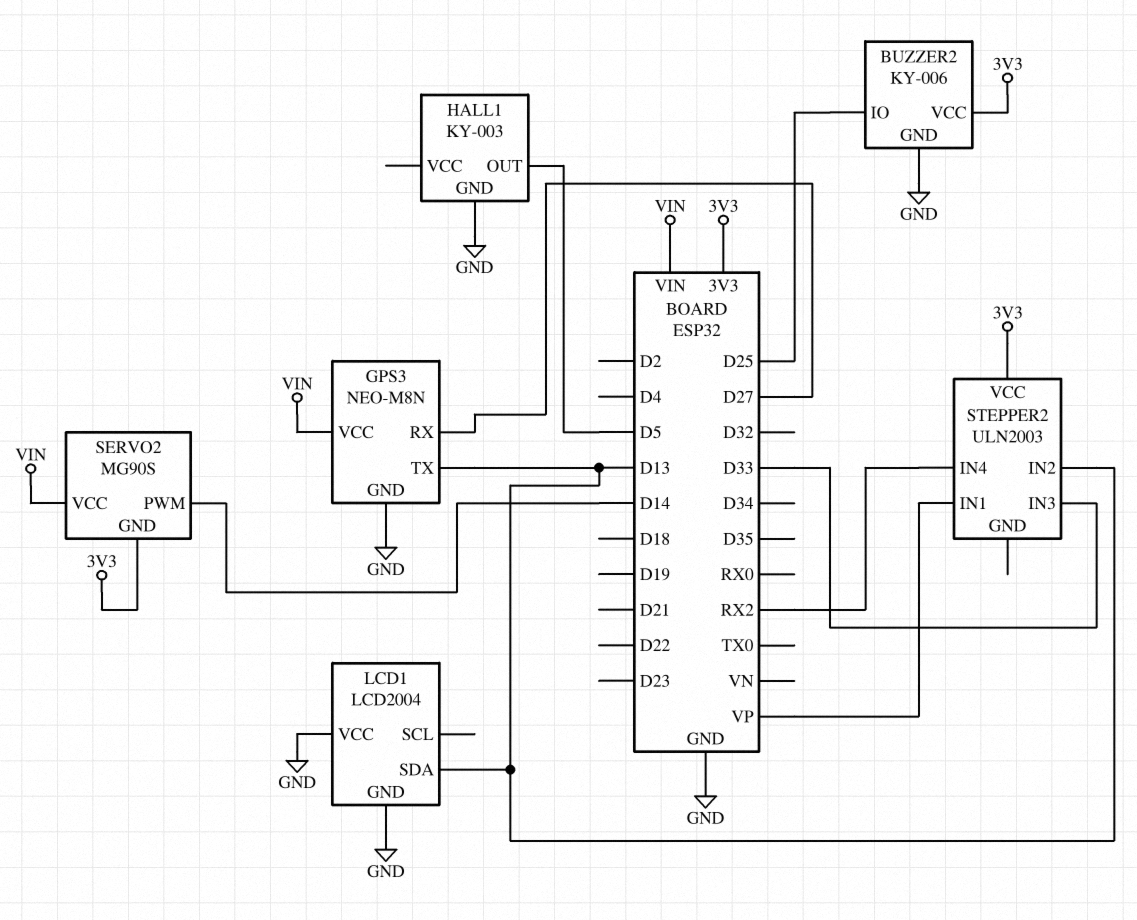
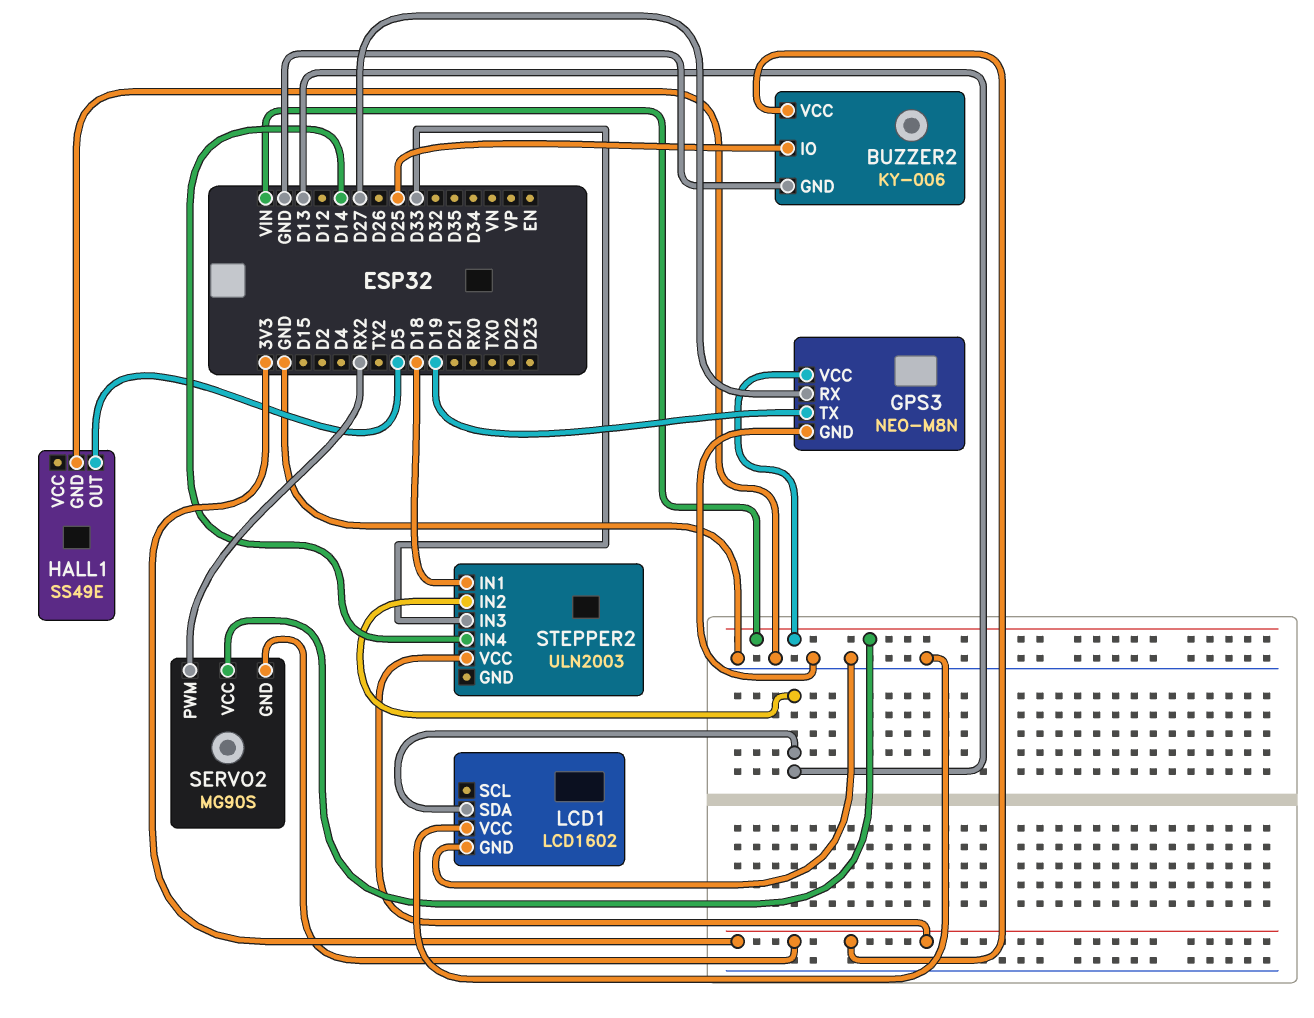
GPS3 pin TX: D13 -> D19
HALL1: KY-003 -> SS49E
LCD1: LCD2004 -> LCD1602
SERVO2 pin PWM: D14 -> RX2
STEPPER2 pin IN1: VP -> D18
STEPPER2 pin IN4: RX2 -> D14

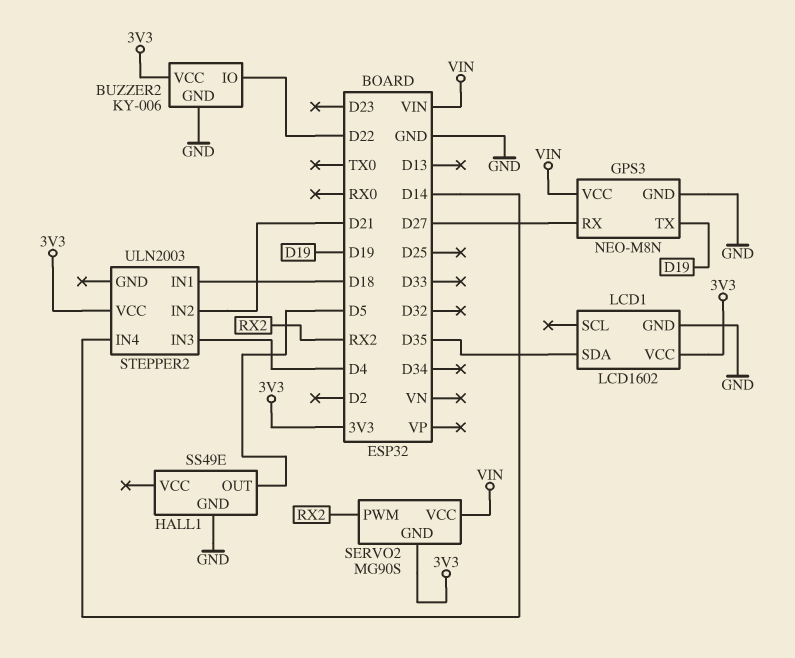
BUZZER2 pin IO: D25 -> D22
LCD1 pin SDA: D13 -> D35
LCD1 pin VCC: GND -> 3V3
STEPPER2 pin IN2: D13 -> D21
STEPPER2 pin IN3: D33 -> D4

